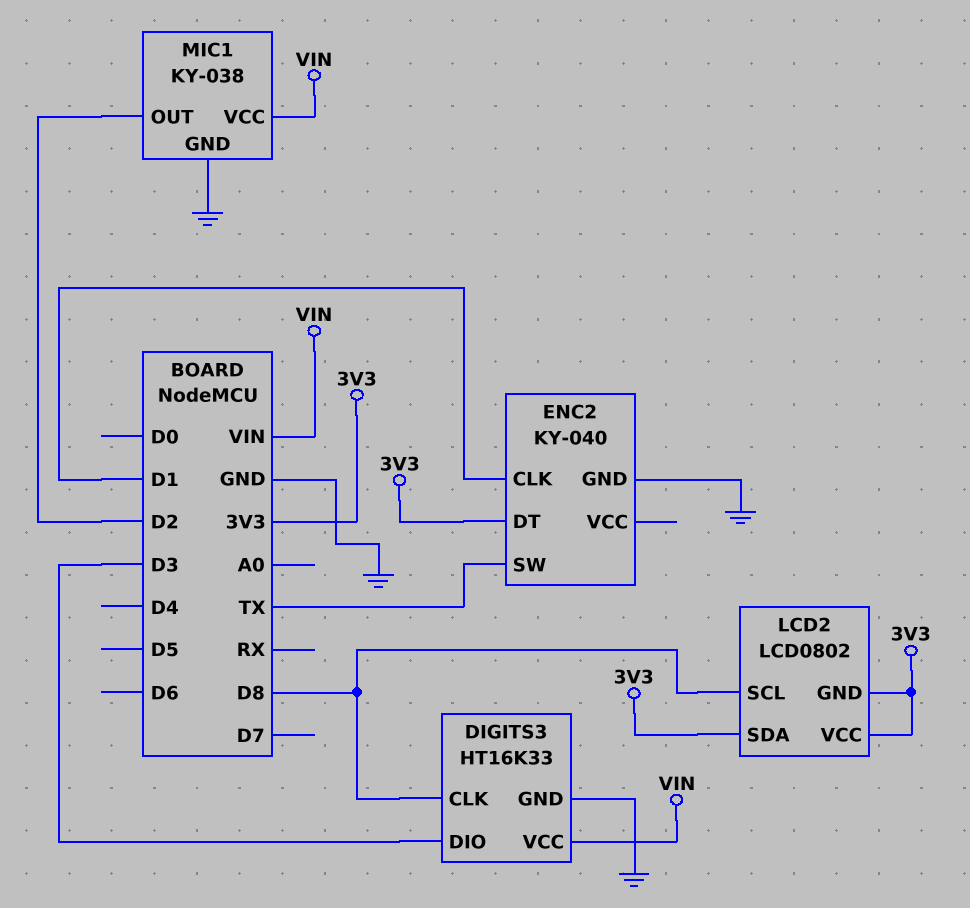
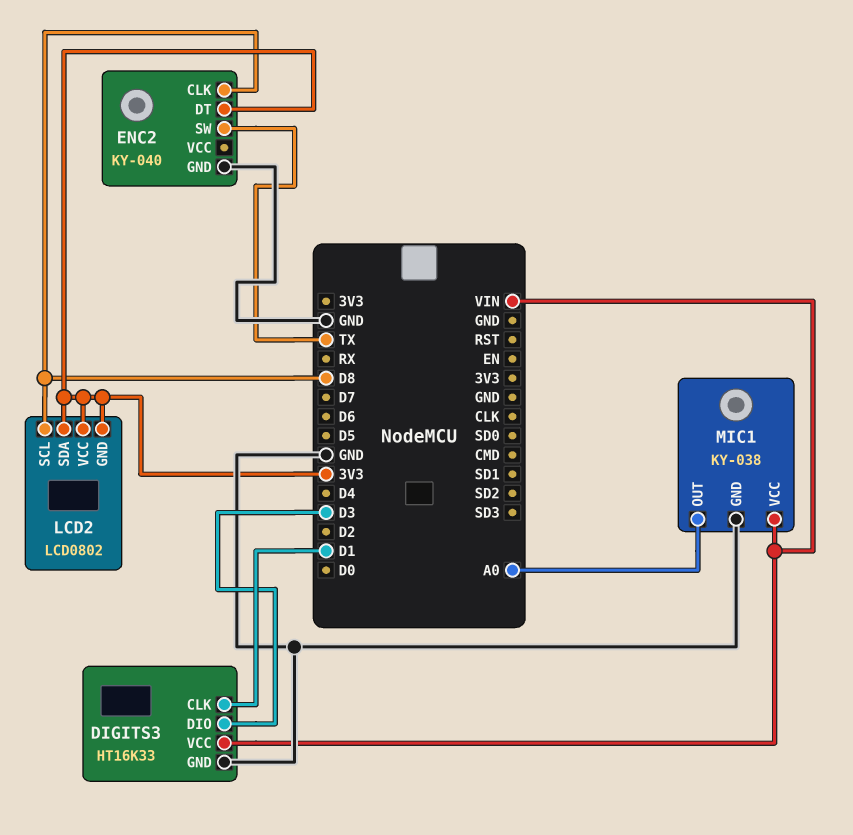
DIGITS3 pin CLK: D8 -> D1
ENC2 pin CLK: D1 -> D8
MIC1 pin OUT: D2 -> A0

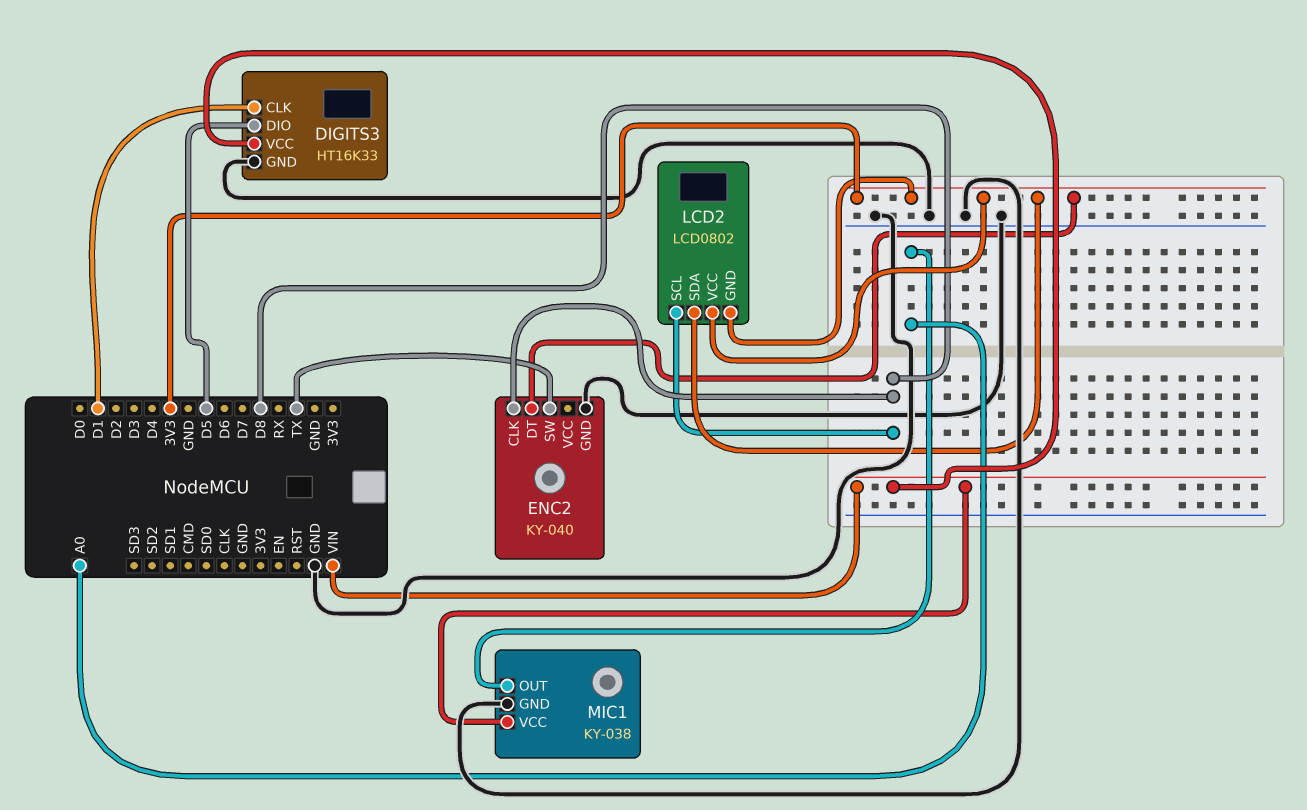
DIGITS3 pin DIO: D3 -> D5

